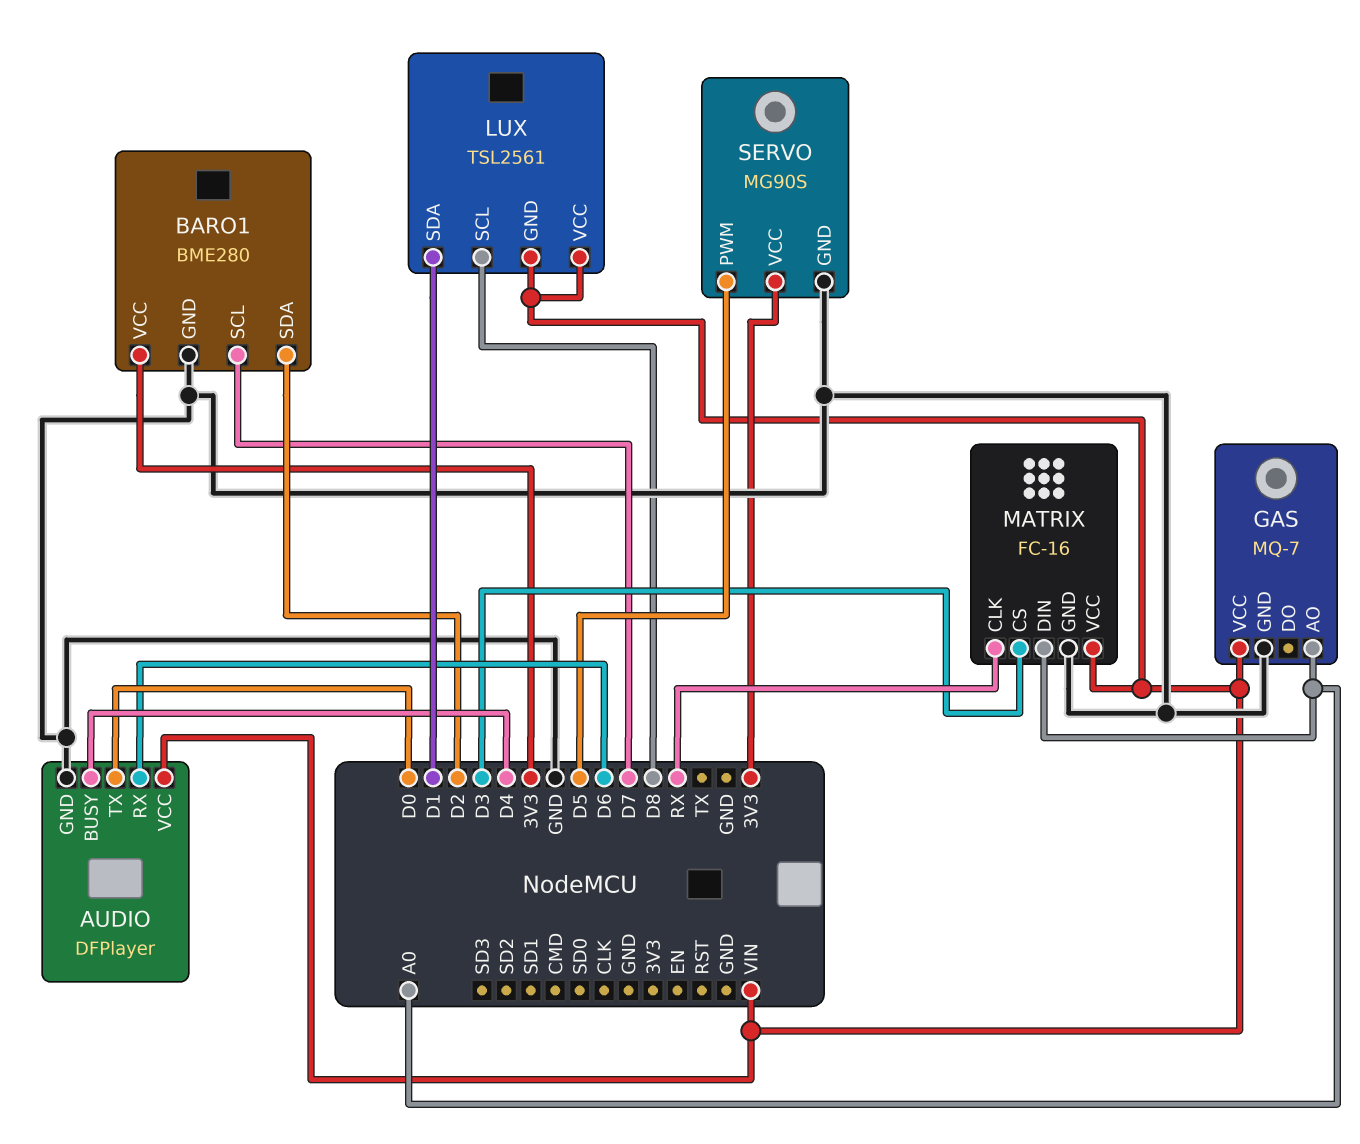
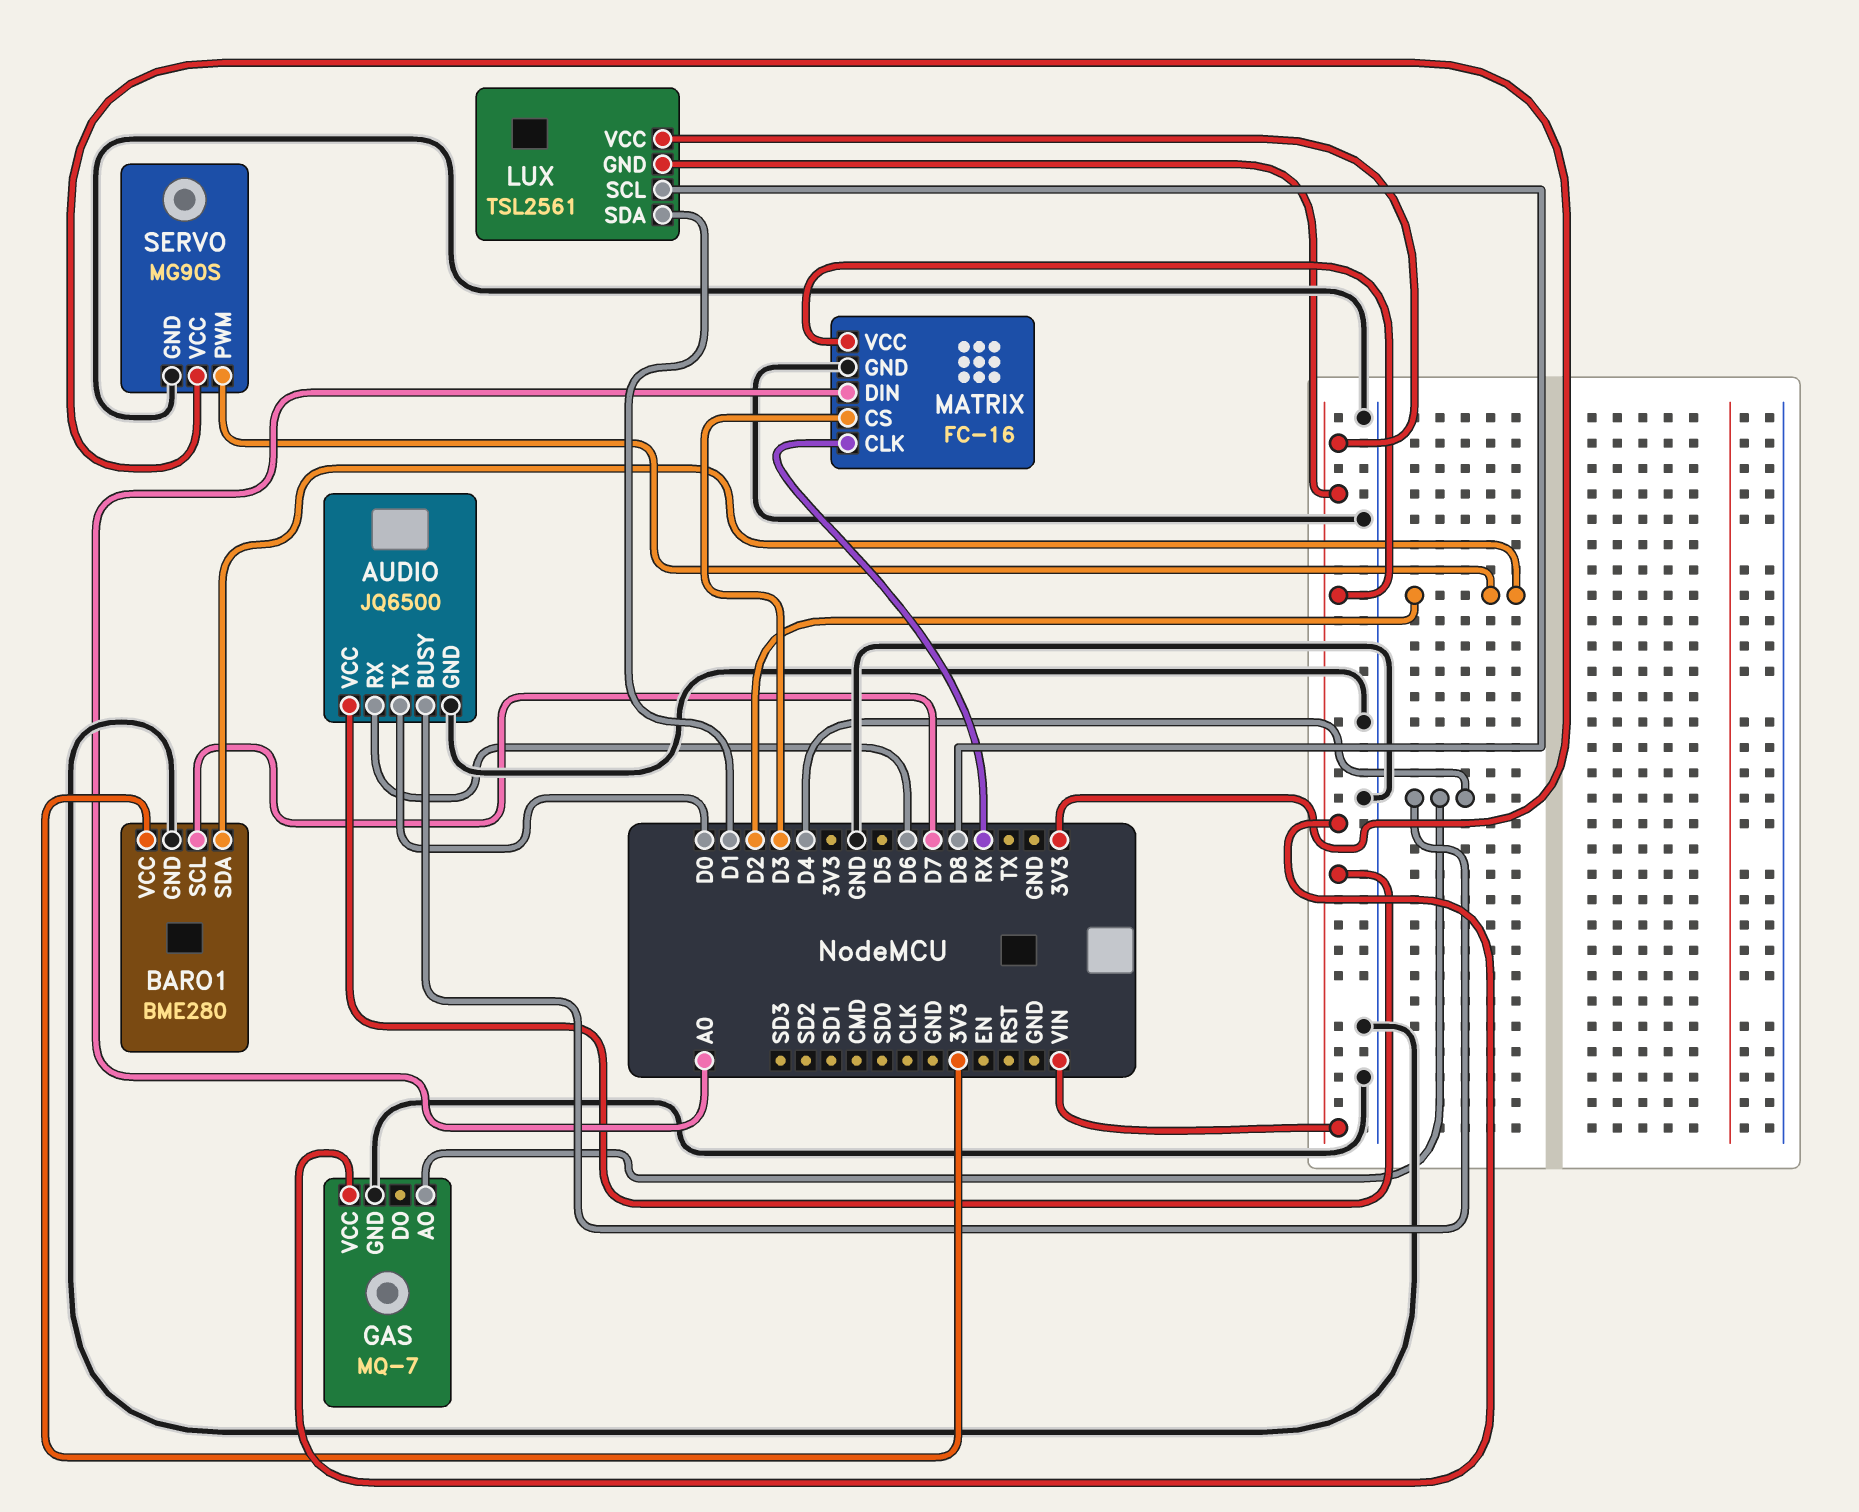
AUDIO: DFPlayer -> JQ6500
GAS pin AO: A0 -> D4
SERVO pin PWM: D5 -> D2

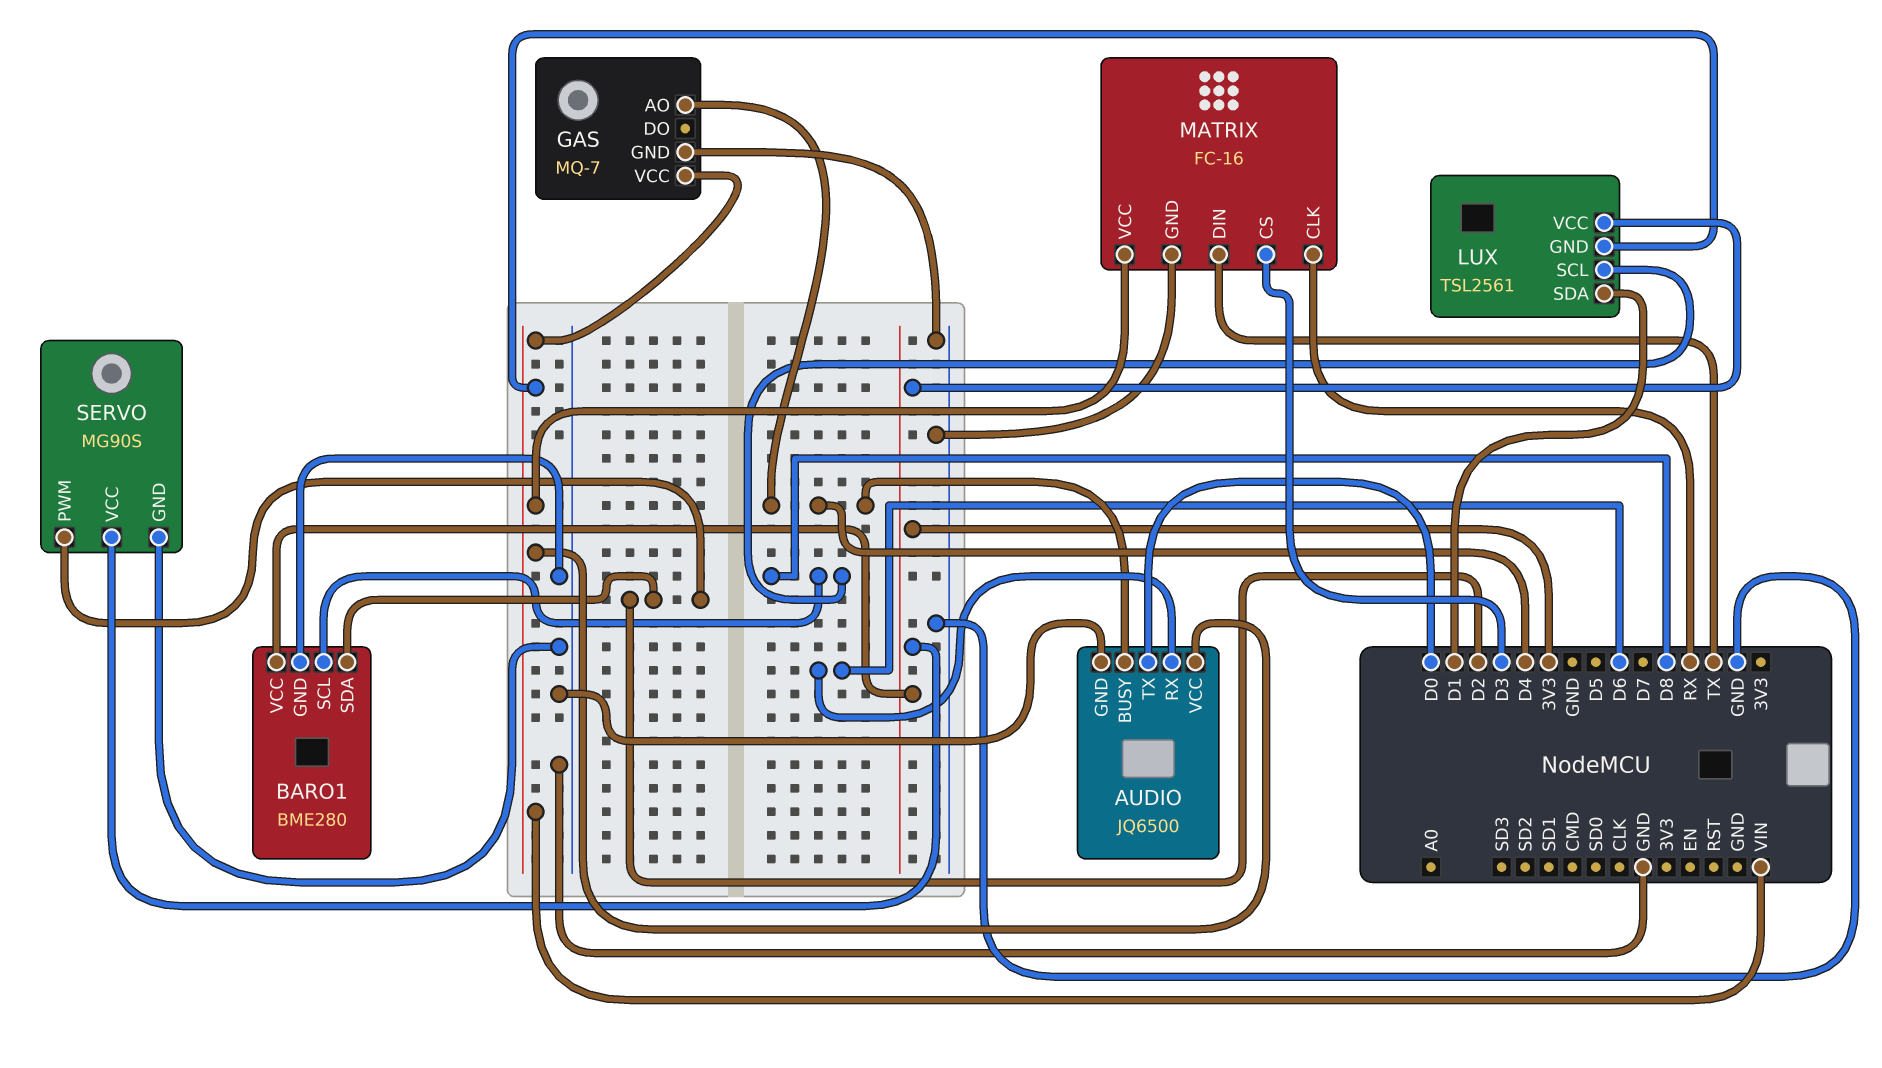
BARO1 pin SCL: D7 -> D8
LUX pin VCC: VIN -> 3V3
MATRIX pin DIN: A0 -> TX

